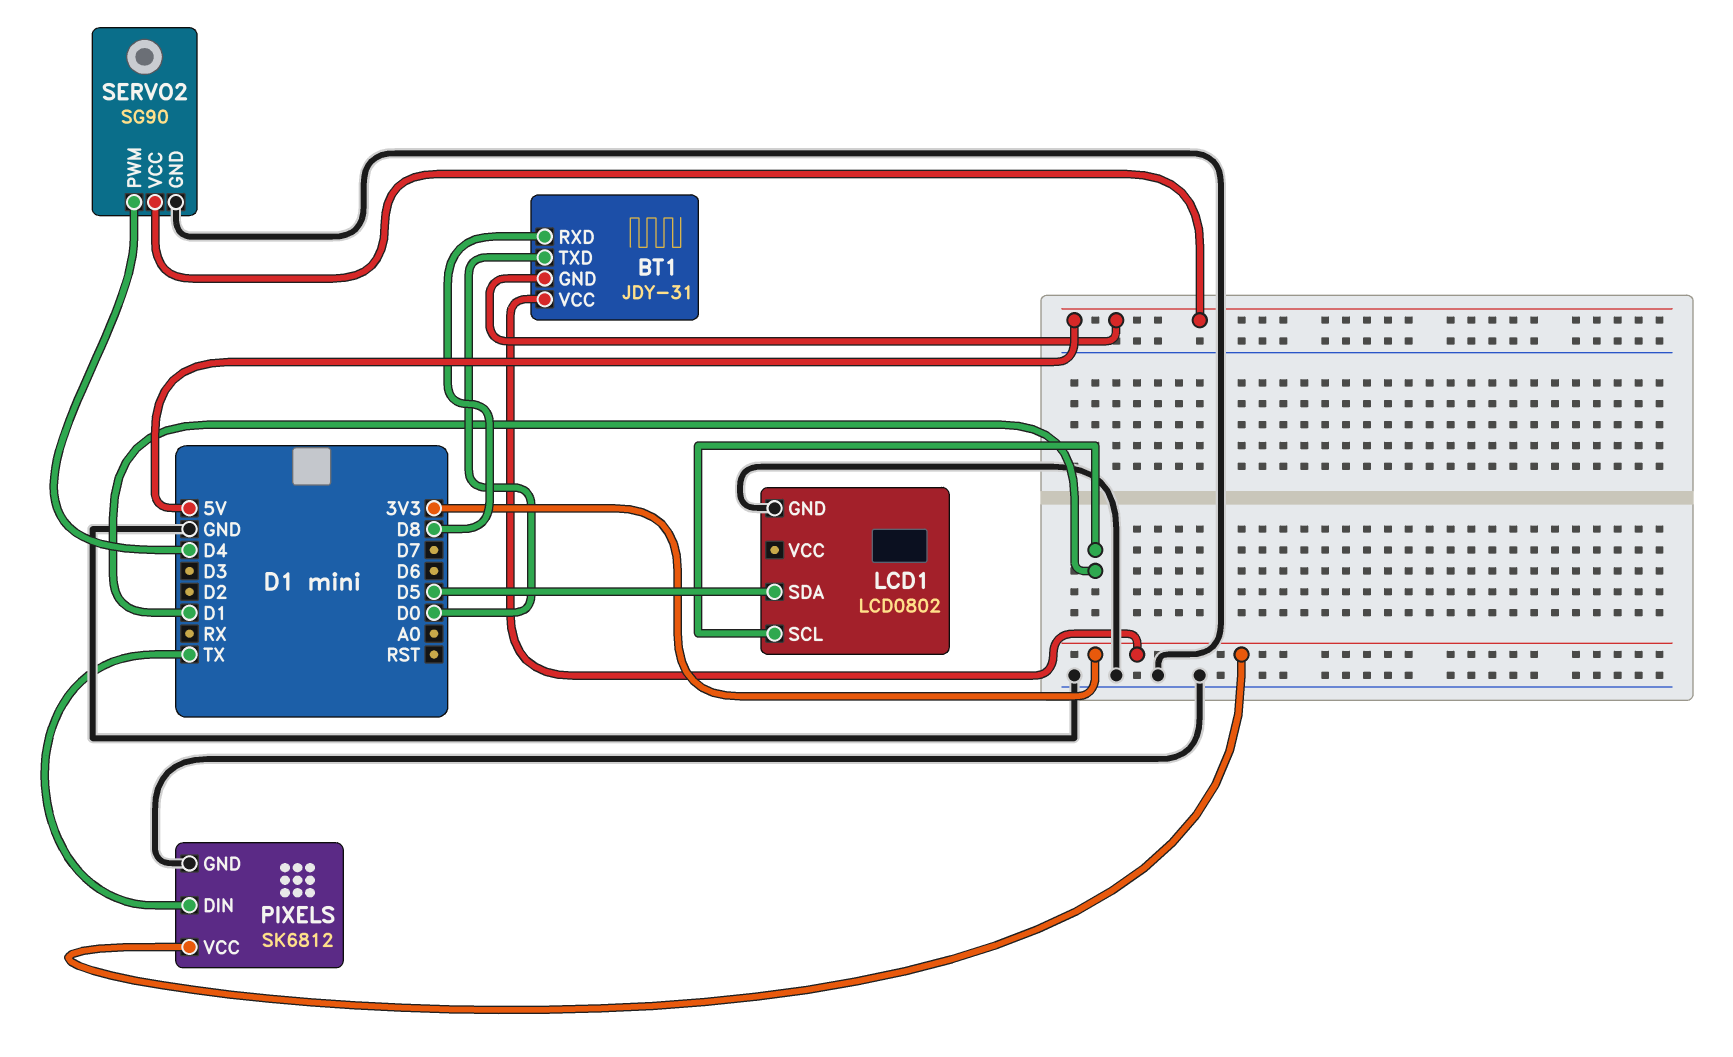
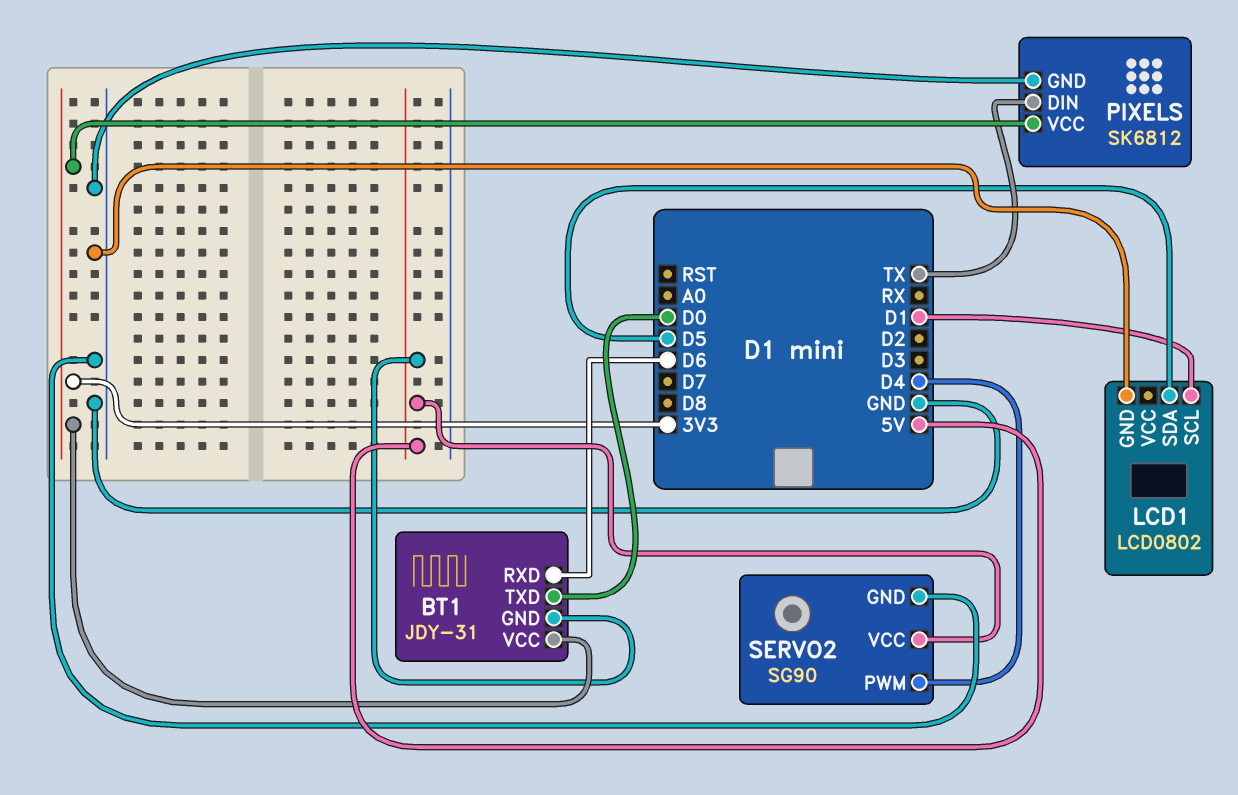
BT1 pin RXD: D8 -> D6

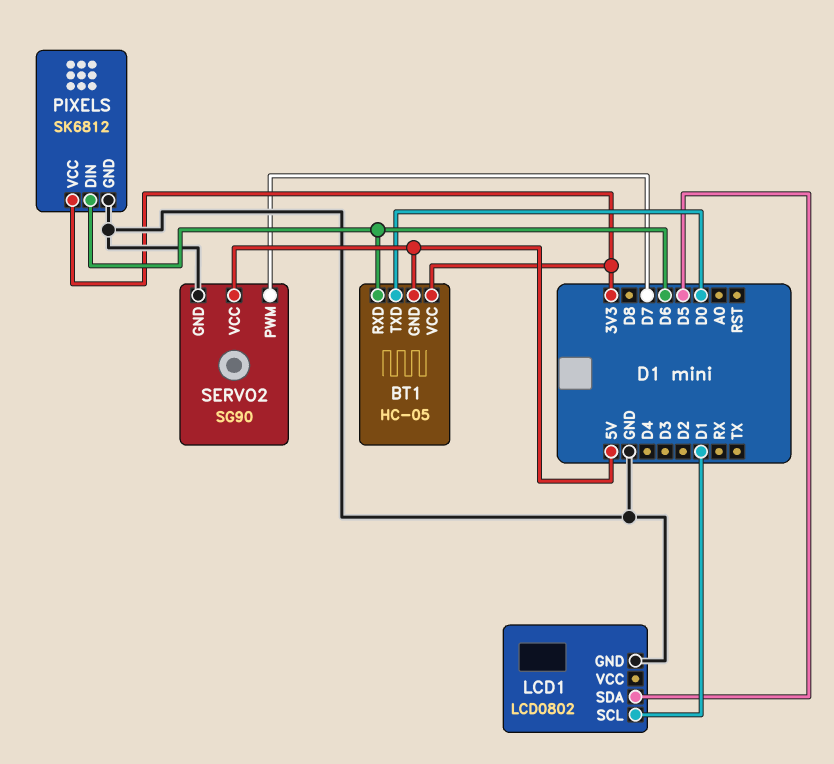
BT1: JDY-31 -> HC-05
PIXELS pin DIN: TX -> D6
SERVO2 pin PWM: D4 -> D7

